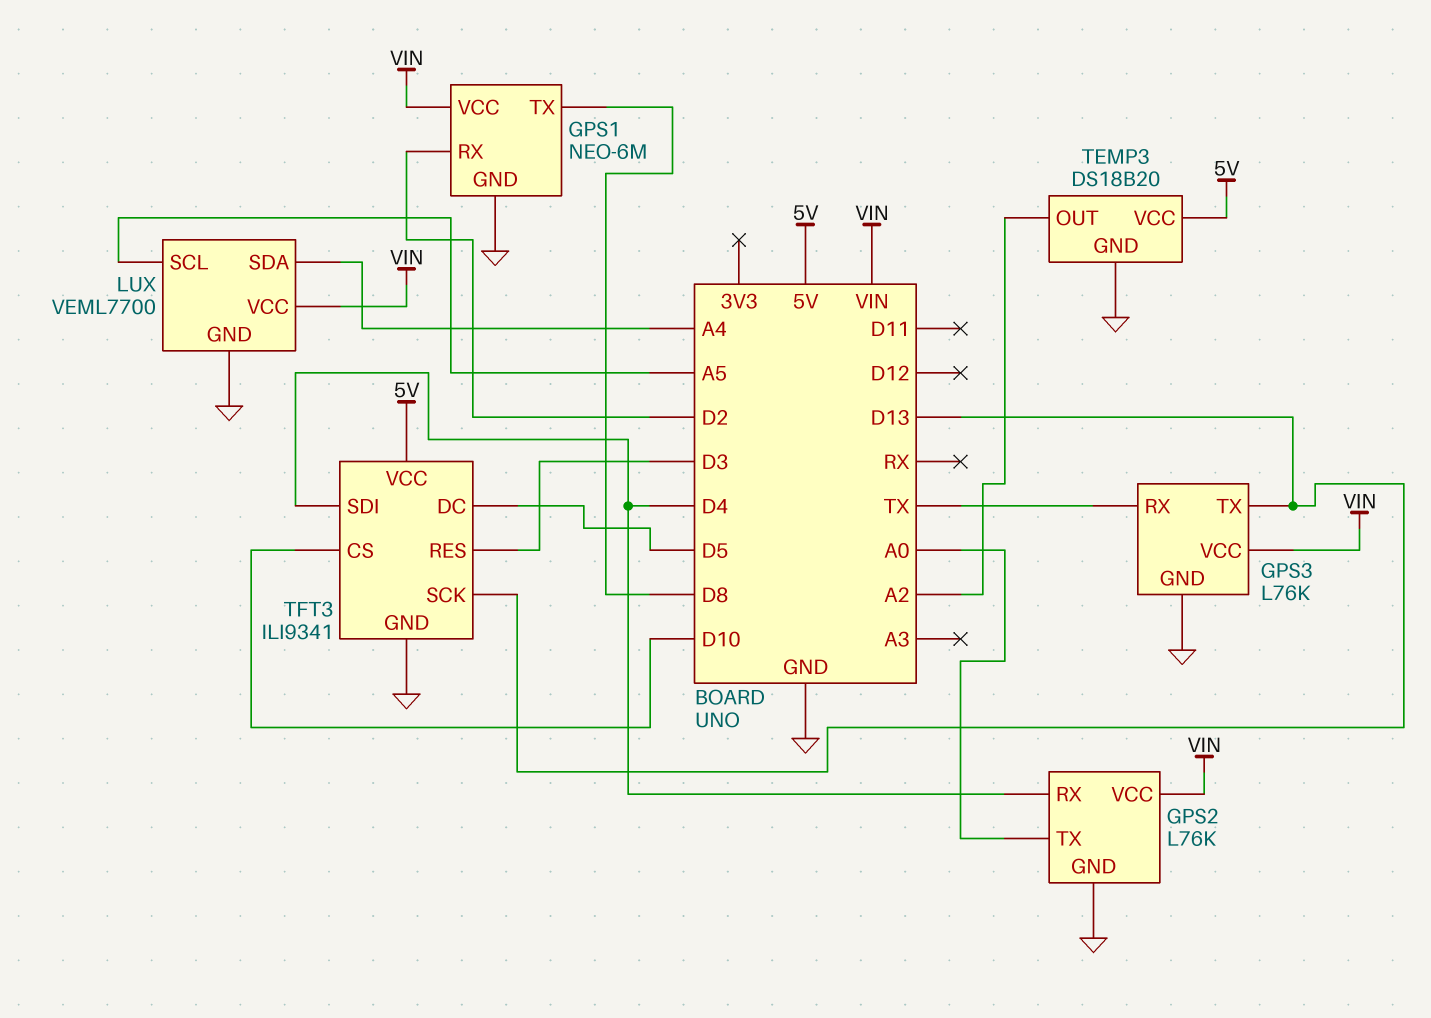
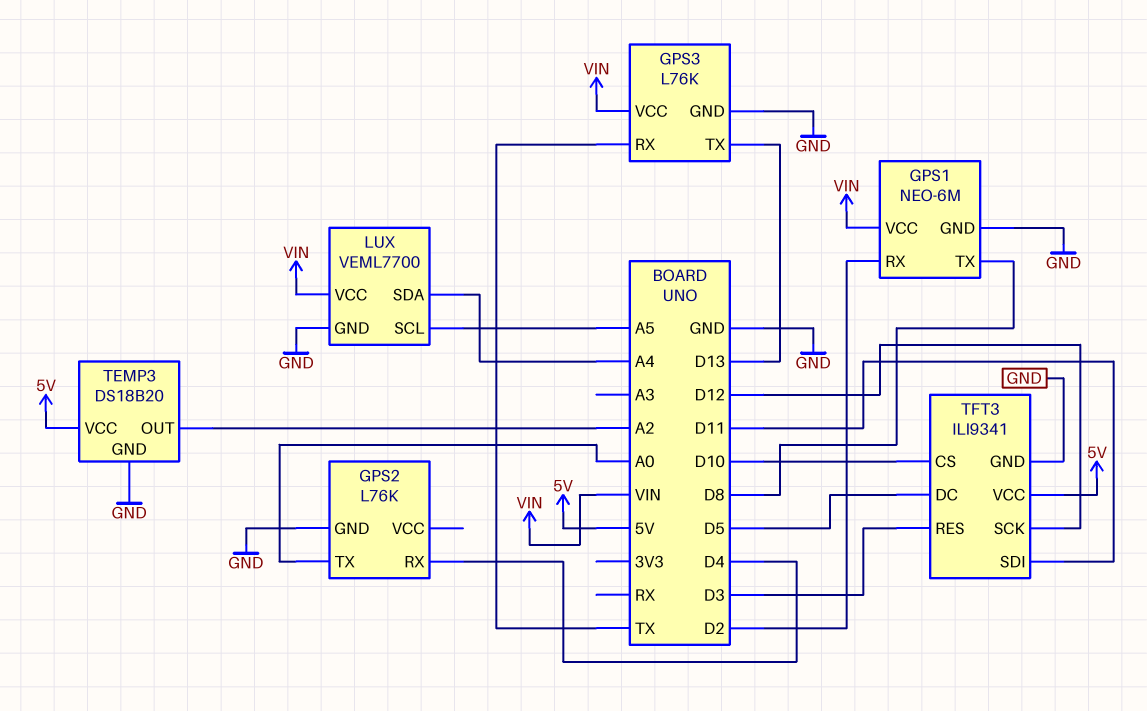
GPS2 pin VCC: VIN -> none
TFT3 pin SCK: D13 -> D12
TFT3 pin SDI: D4 -> D11

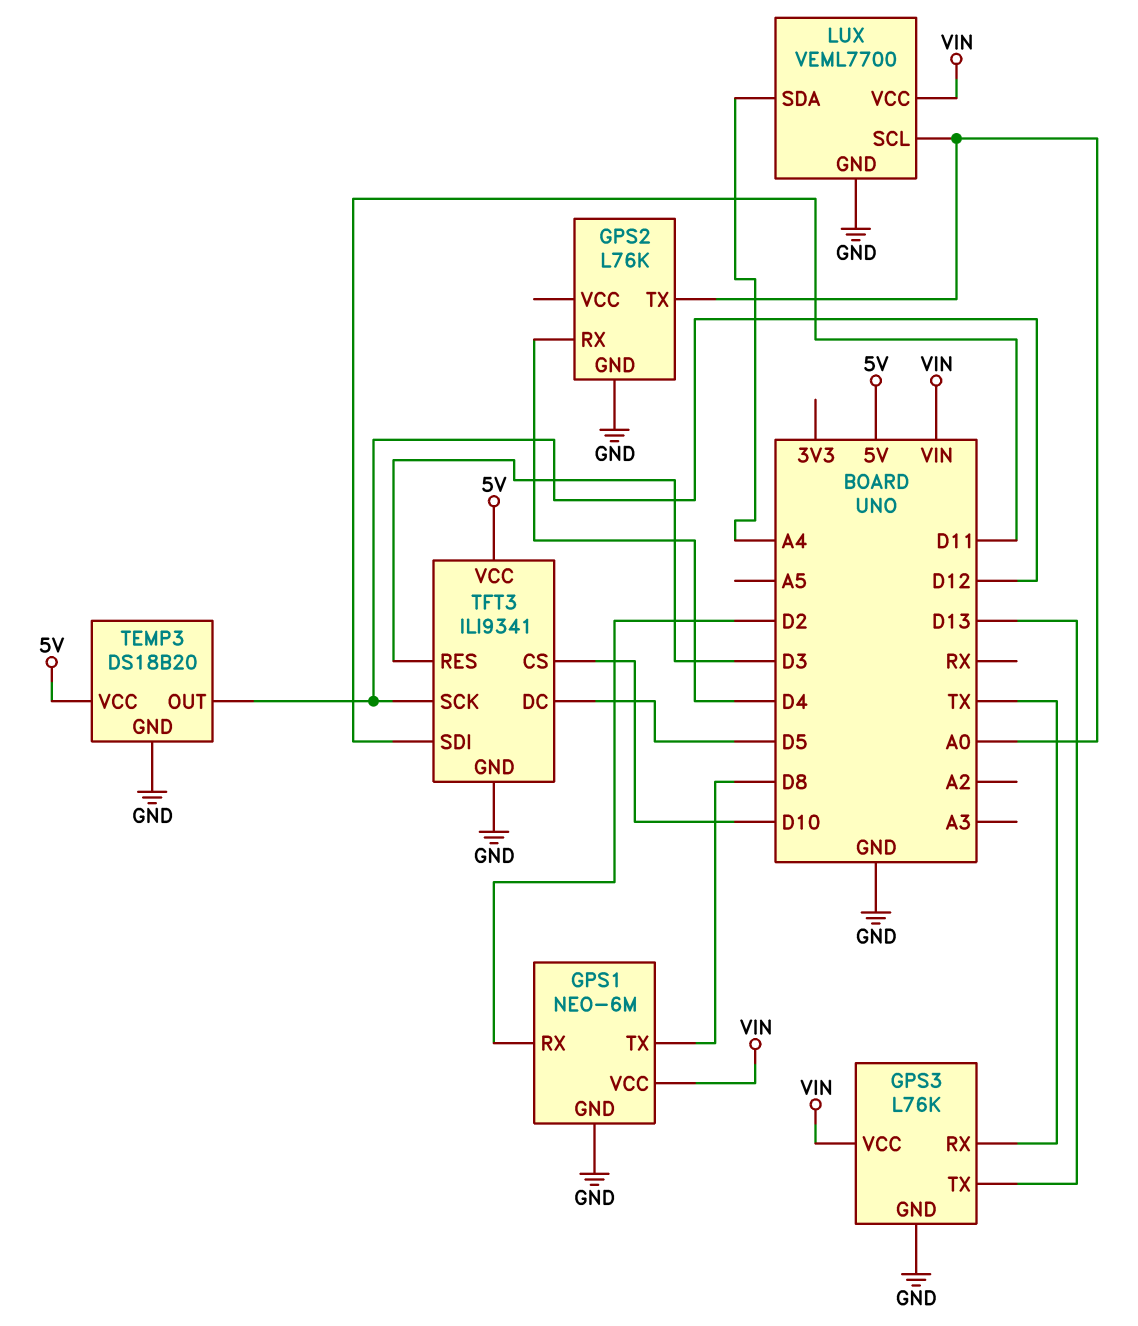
LUX pin SCL: A5 -> A0
TEMP3 pin OUT: A2 -> D12

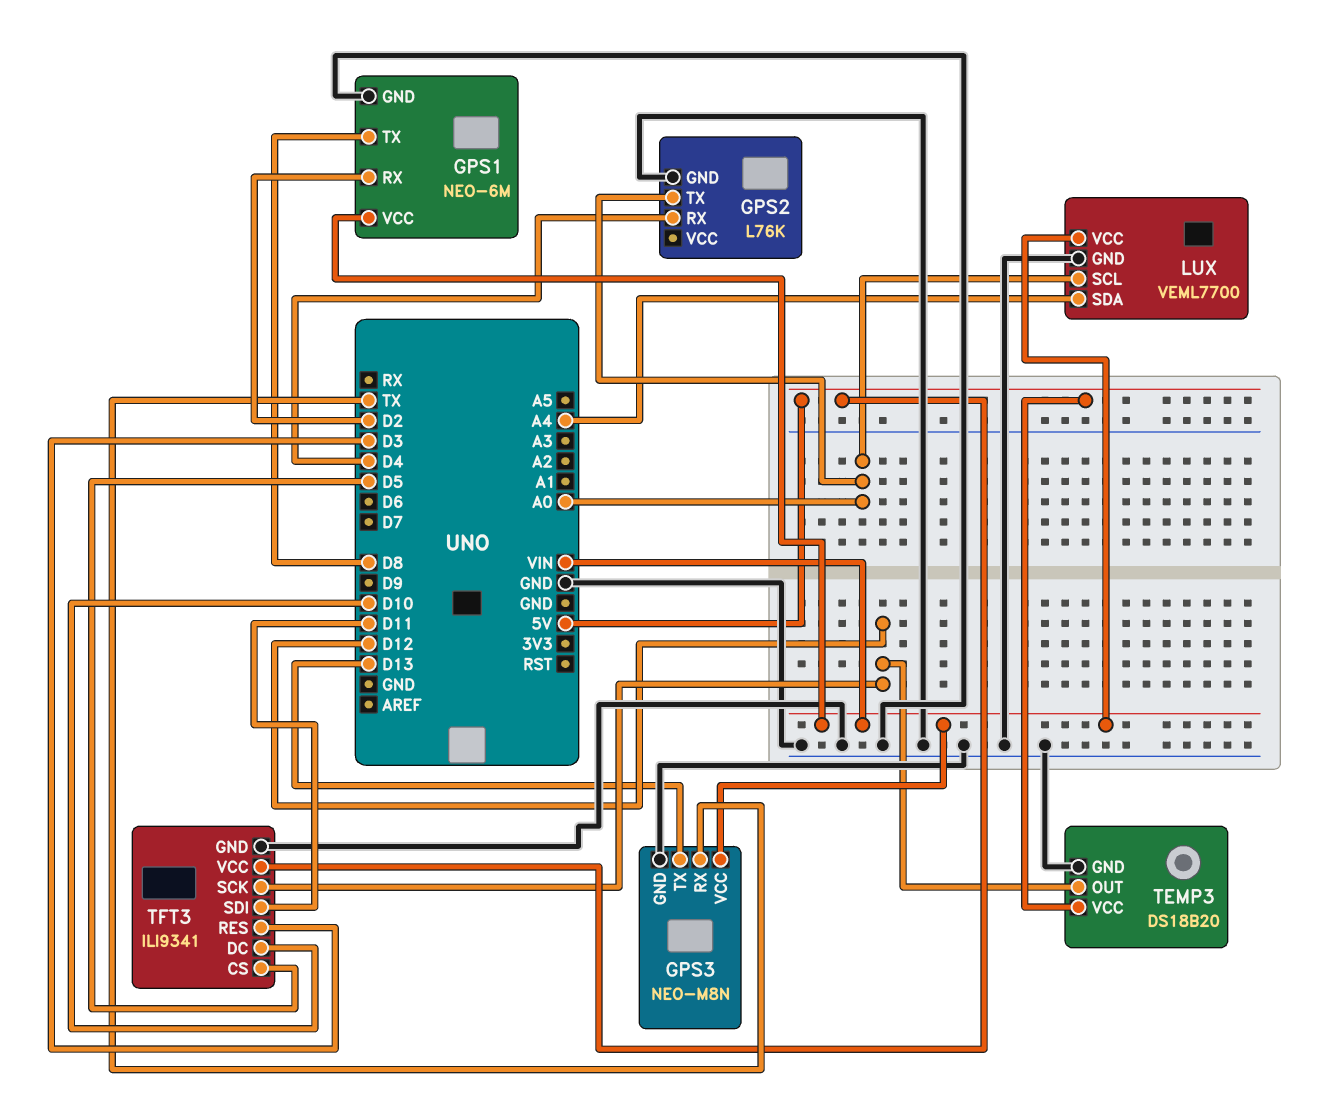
GPS3: L76K -> NEO-M8N
TFT3 pin CS: D10 -> D5
TFT3 pin DC: D5 -> D10

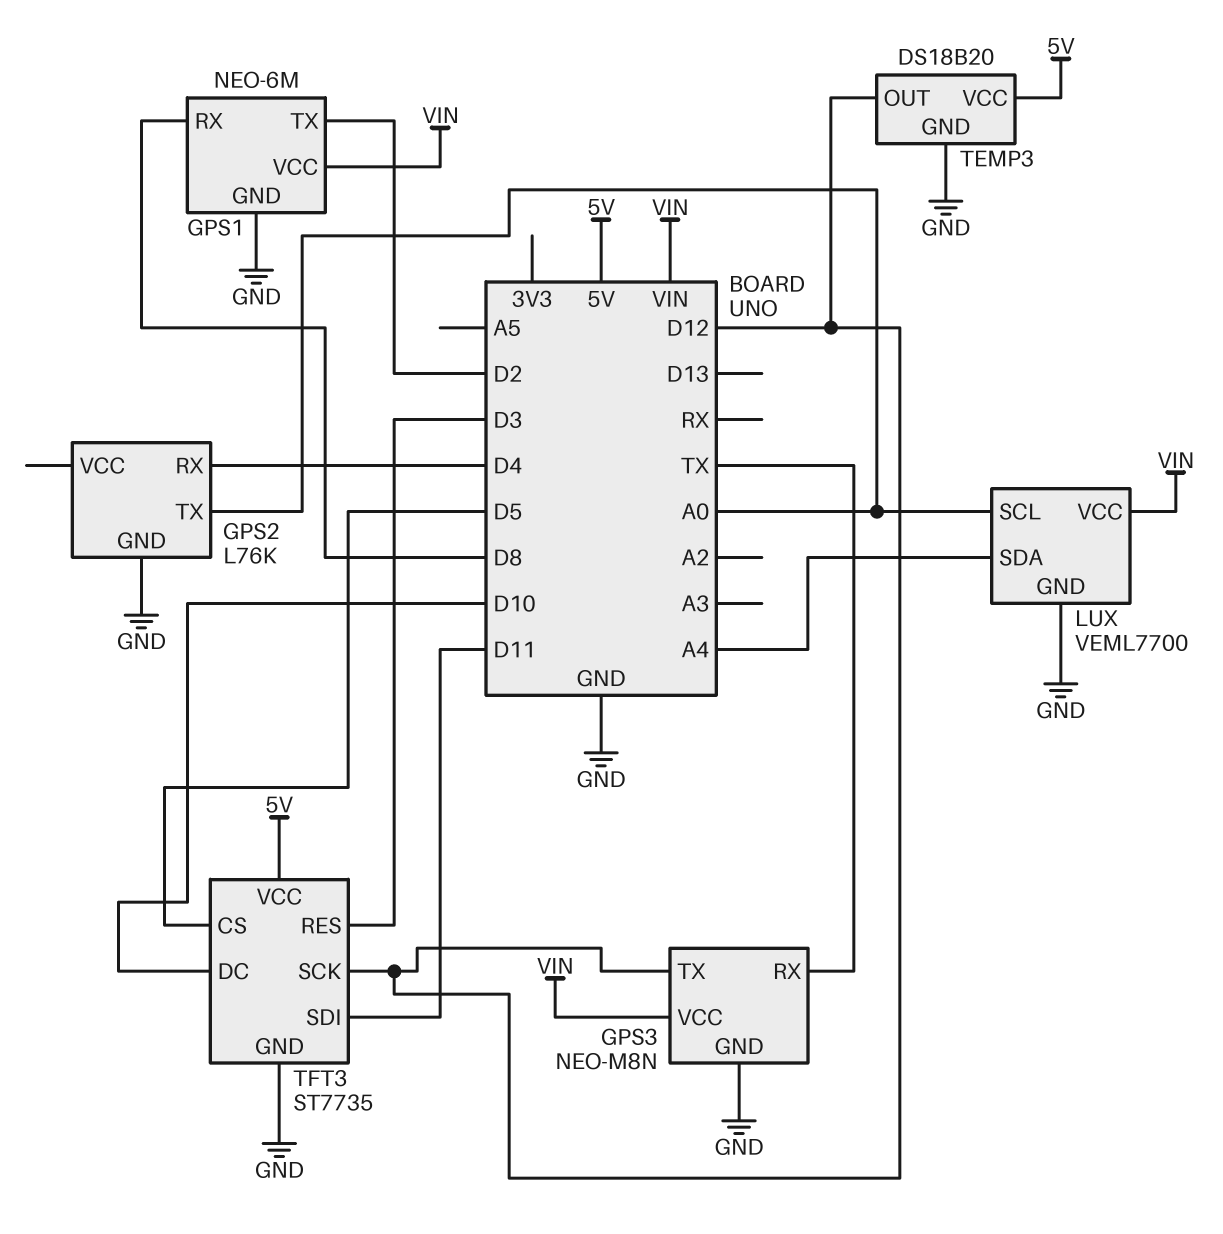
GPS1 pin RX: D2 -> D8
GPS1 pin TX: D8 -> D2
GPS3 pin TX: D13 -> D12
TFT3: ILI9341 -> ST7735

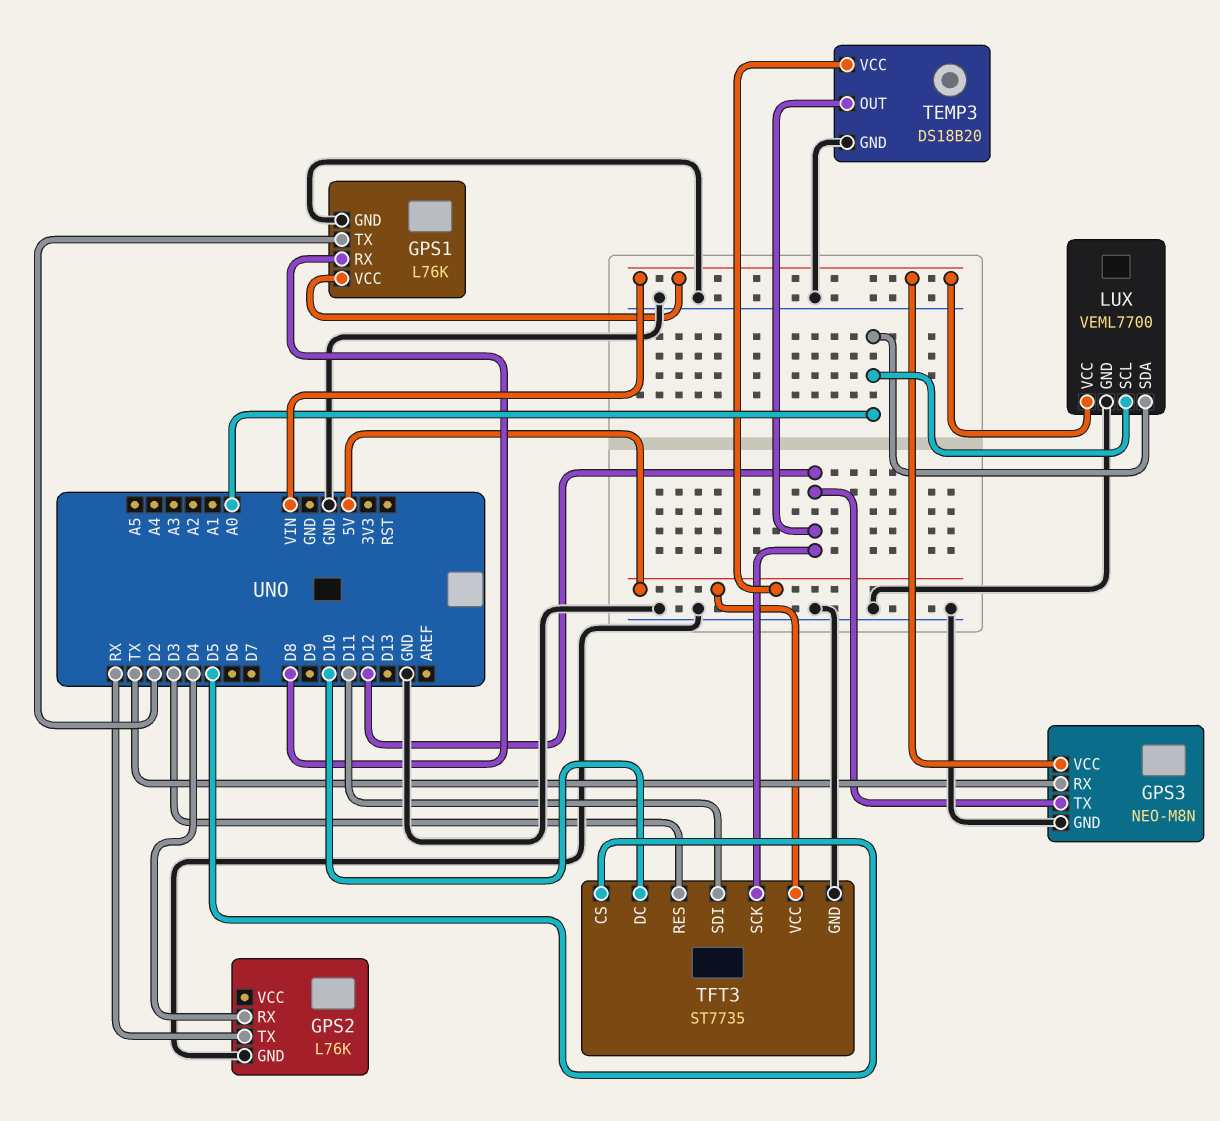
GPS1: NEO-6M -> L76K
GPS2 pin TX: A0 -> RX
LUX pin SDA: A4 -> A0

